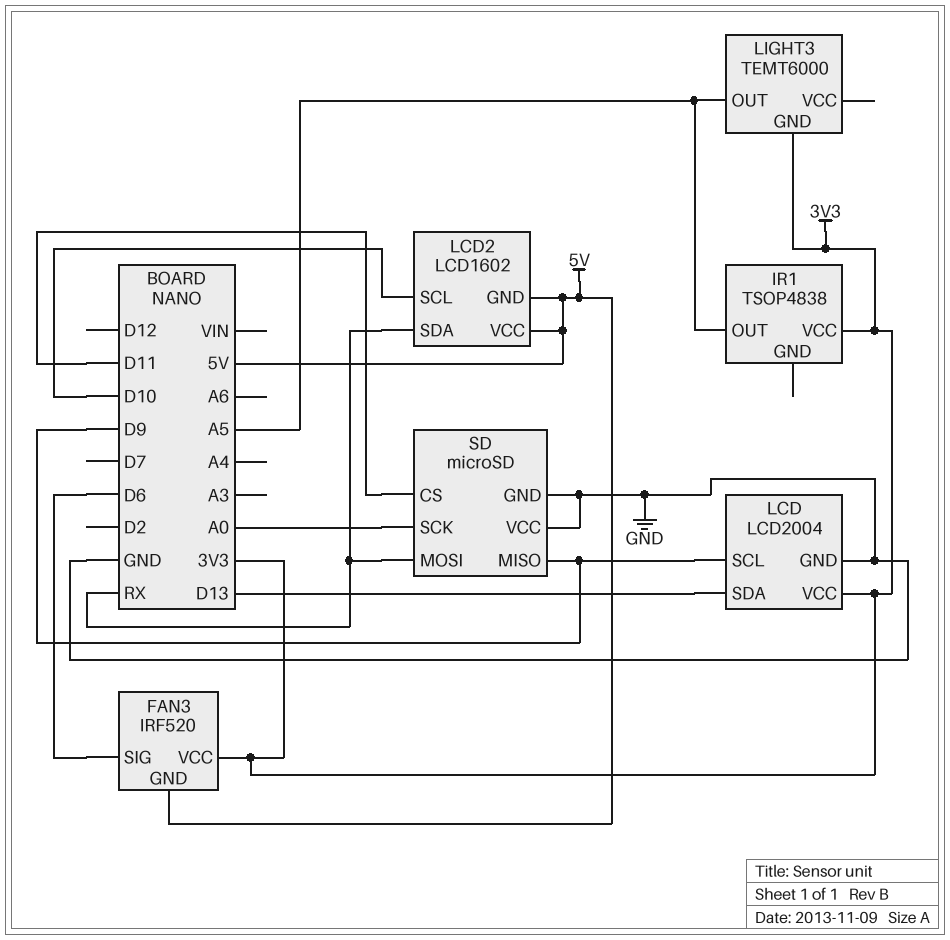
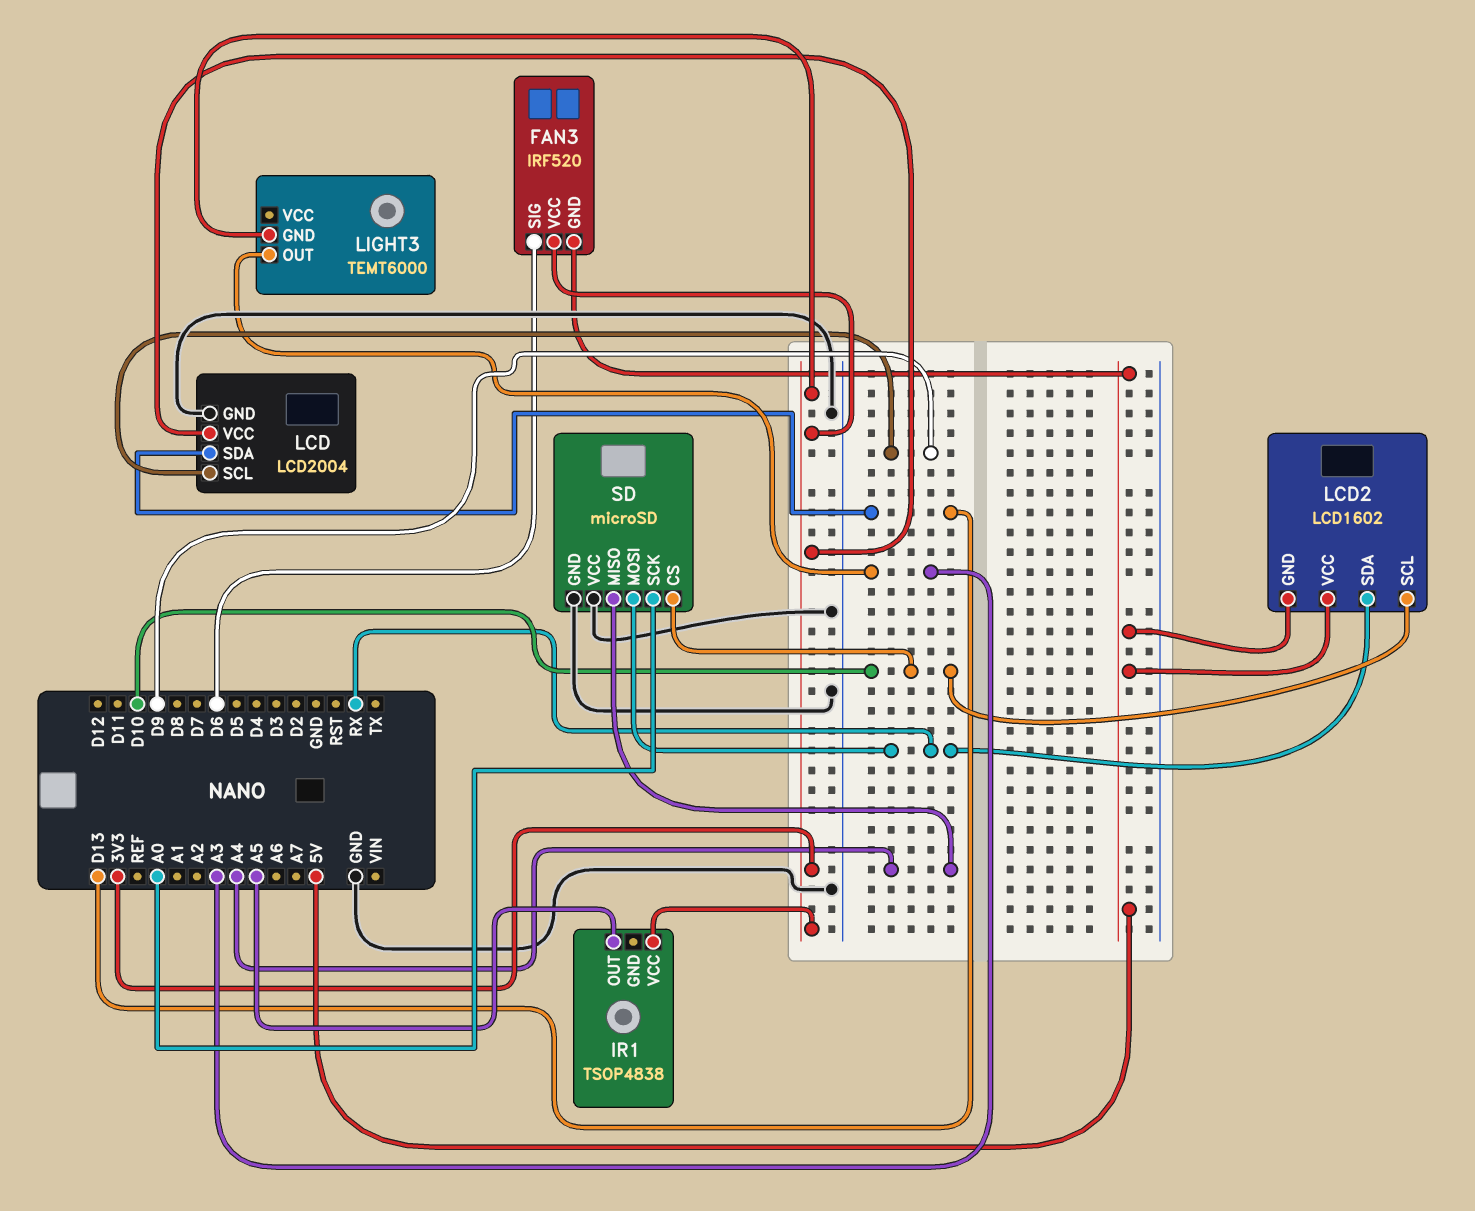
LIGHT3 pin OUT: A5 -> A3
SD pin CS: D11 -> D10
SD pin MISO: D9 -> A4

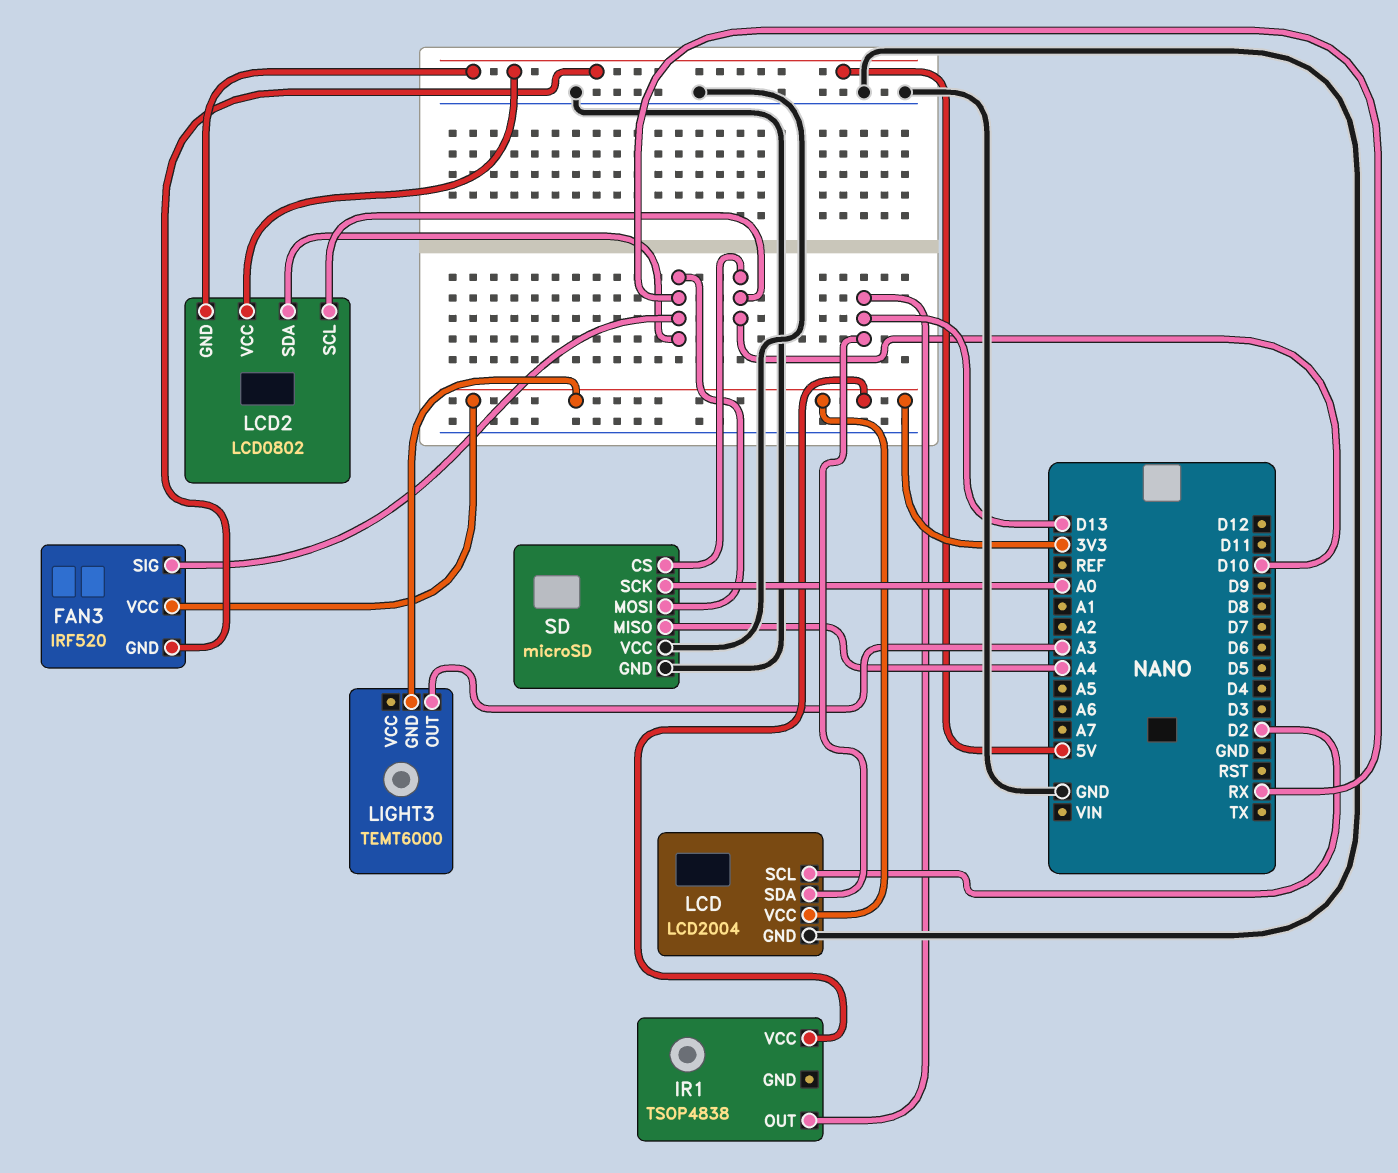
FAN3 pin SIG: D6 -> RX
IR1 pin OUT: A5 -> D13
LCD pin SCL: D9 -> D2
LCD2: LCD1602 -> LCD0802

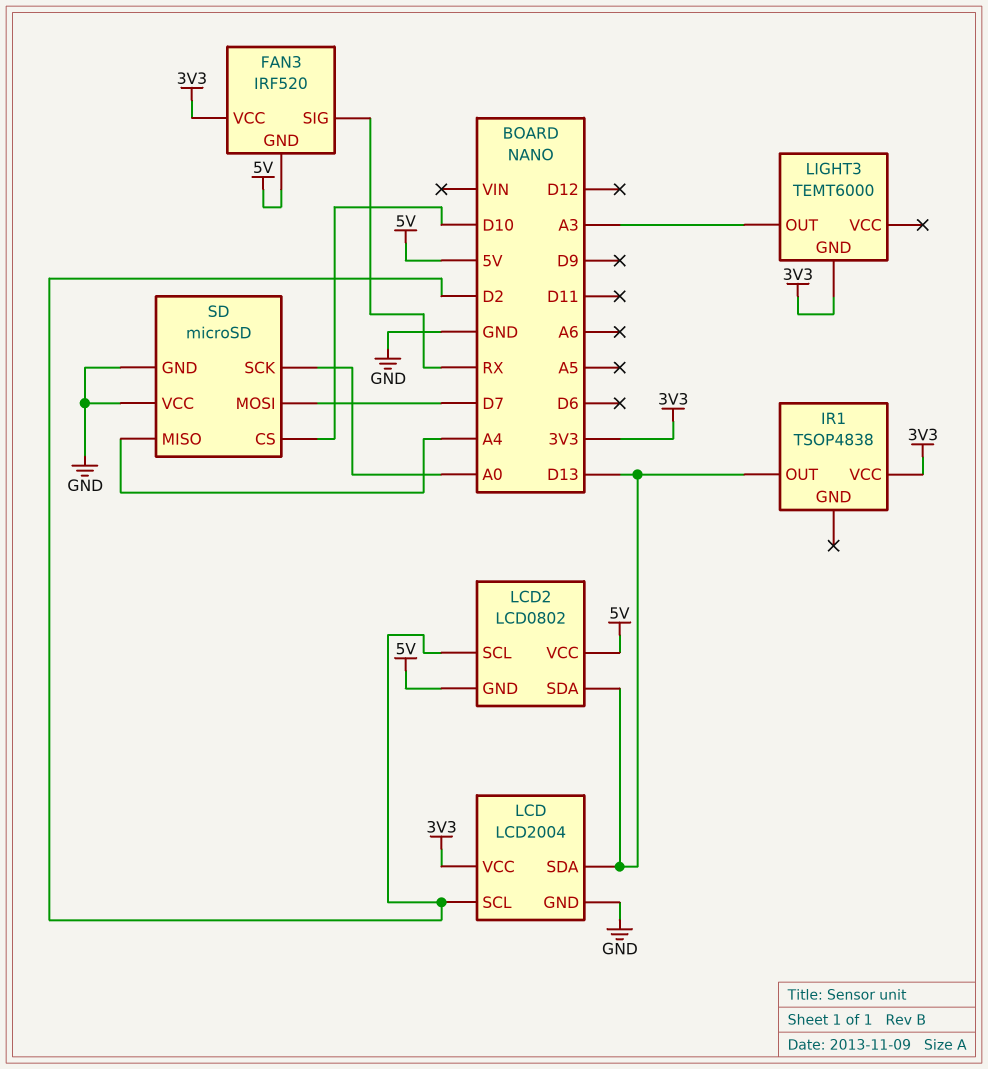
LCD2 pin SCL: D10 -> D2
LCD2 pin SDA: RX -> D13
SD pin MOSI: RX -> D7

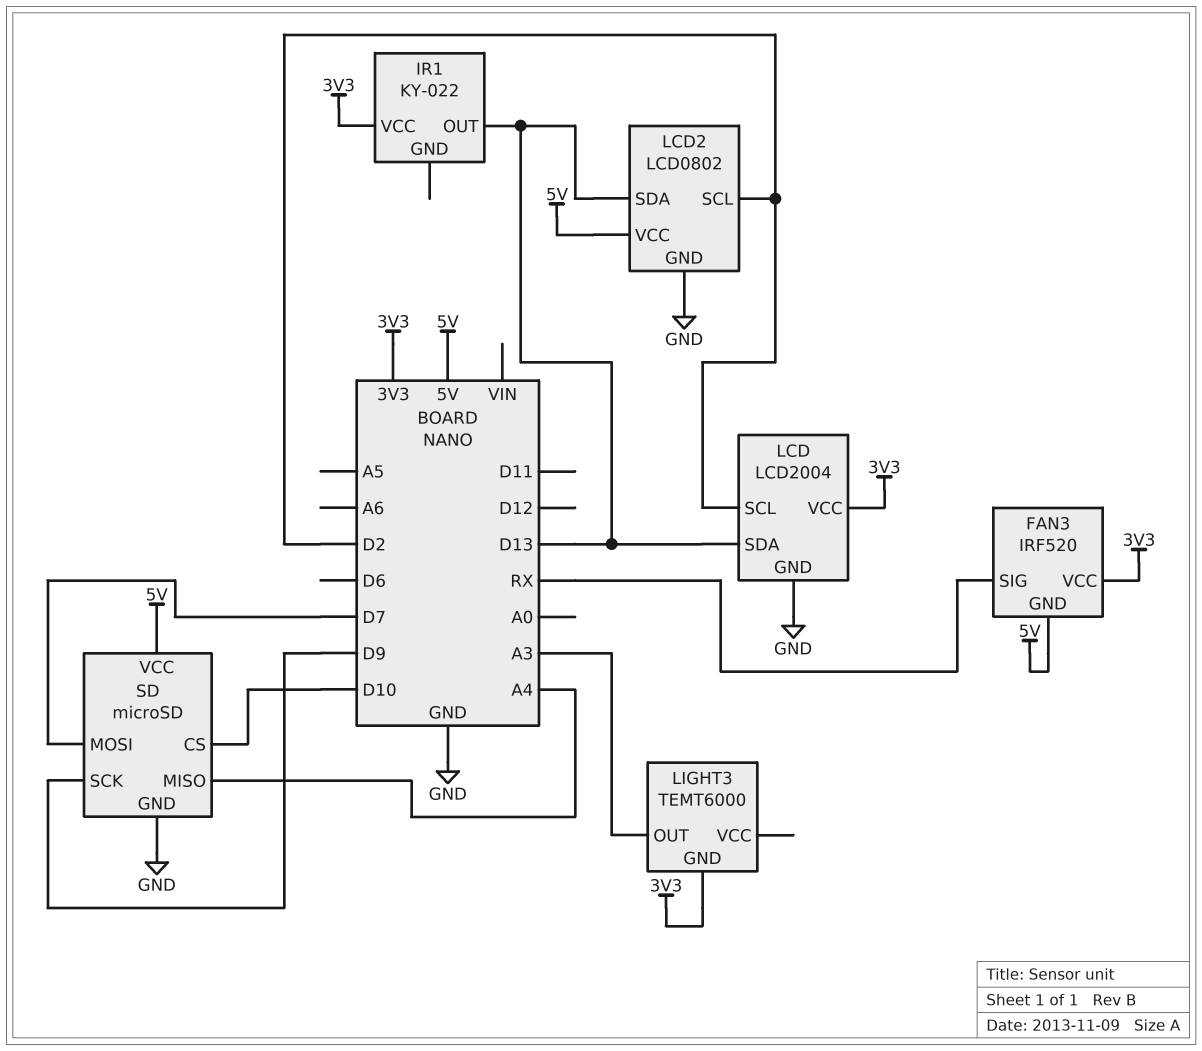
IR1: TSOP4838 -> KY-022
LCD2 pin GND: 5V -> GND
SD pin SCK: A0 -> D9
SD pin VCC: GND -> 5V

